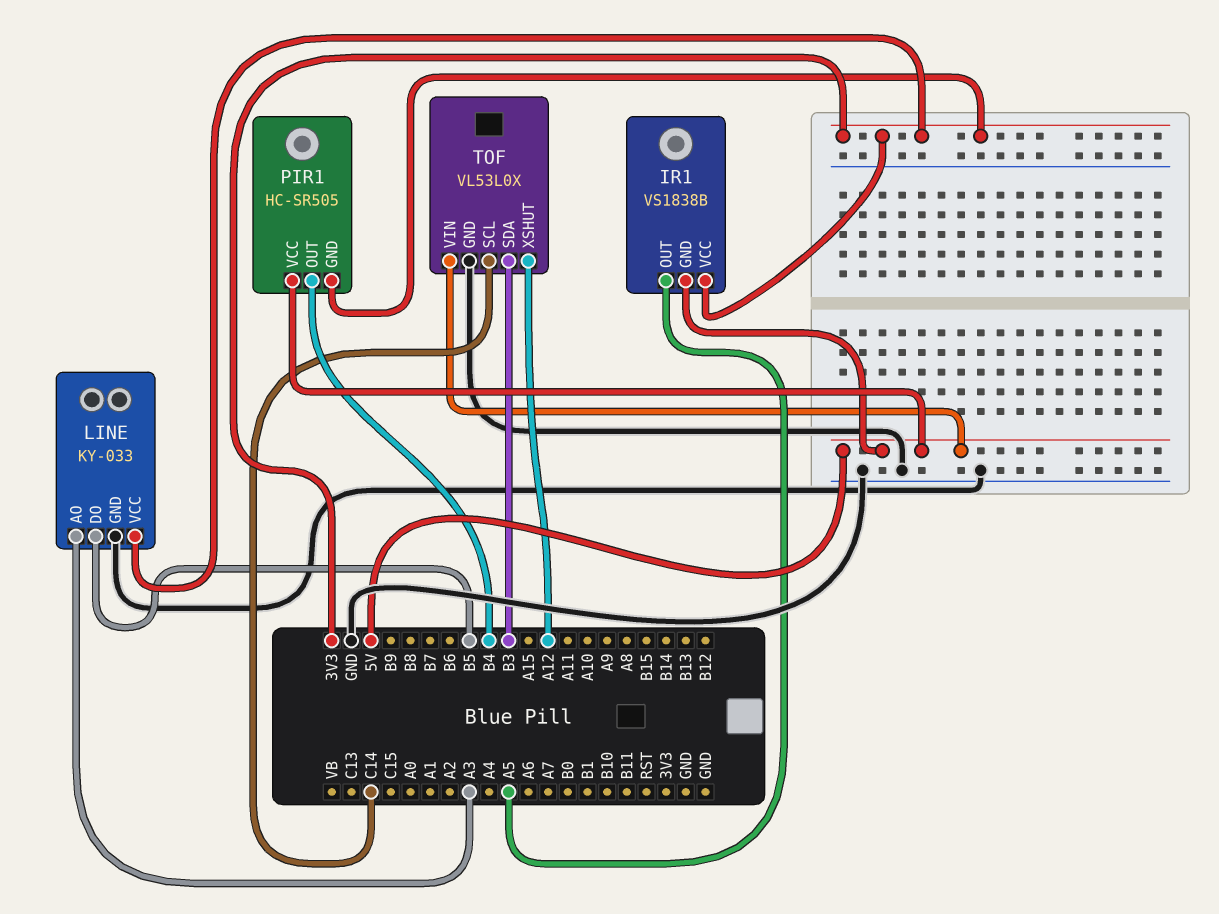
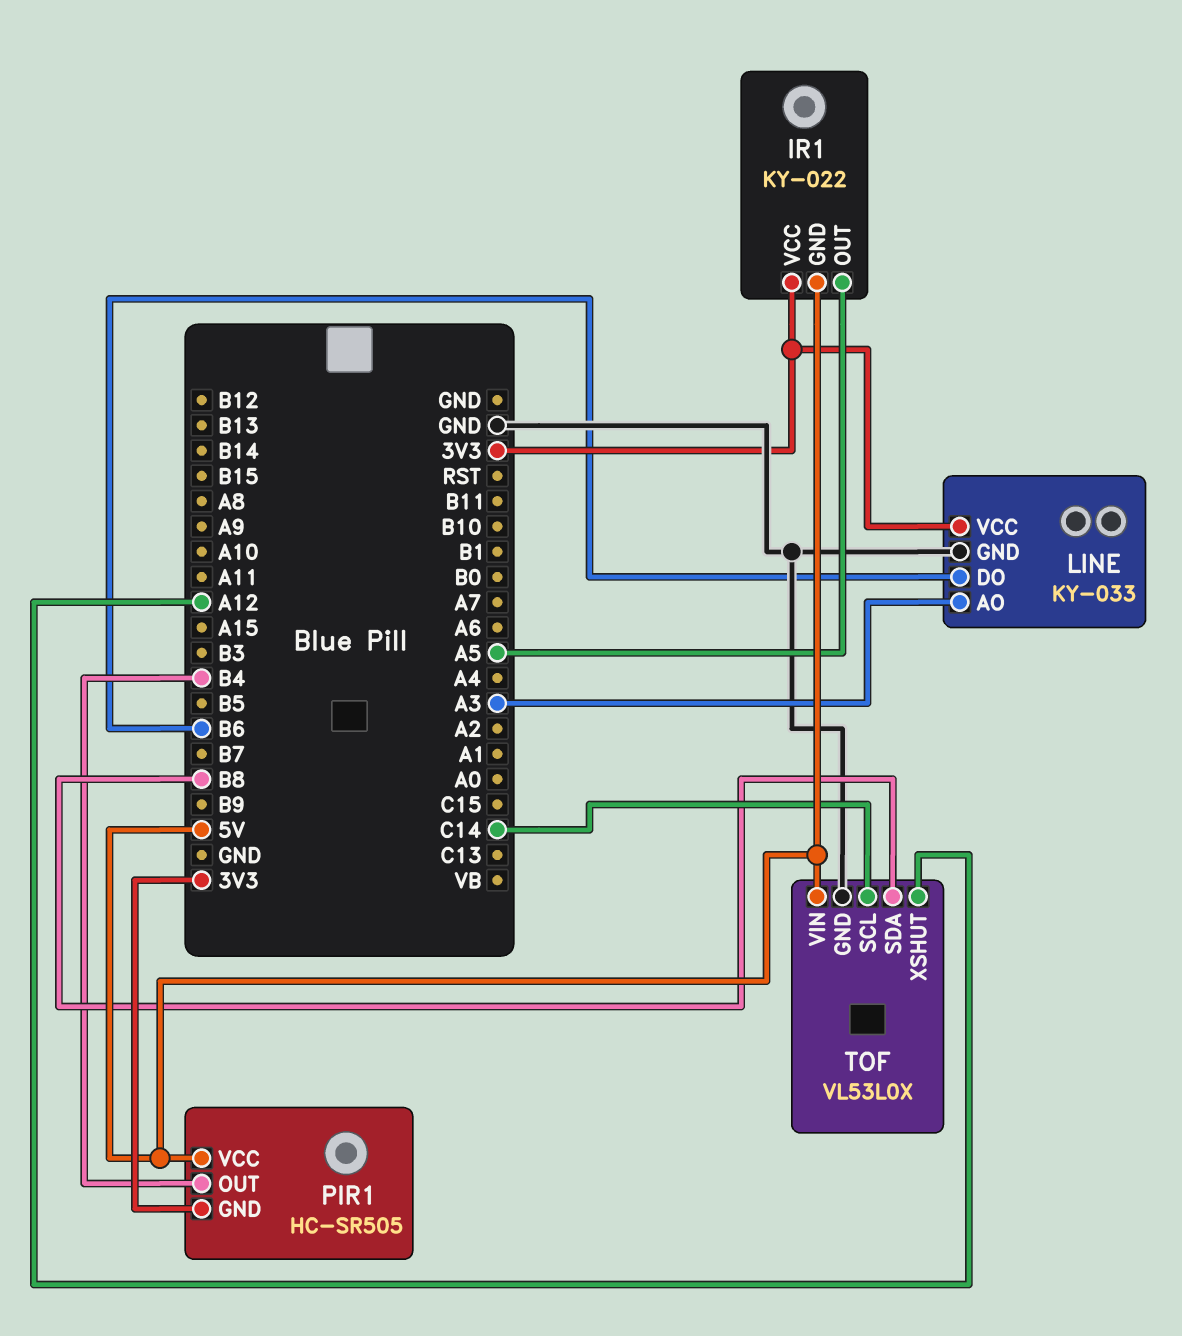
IR1: VS1838B -> KY-022
LINE pin DO: B5 -> B6
TOF pin SDA: B3 -> B8

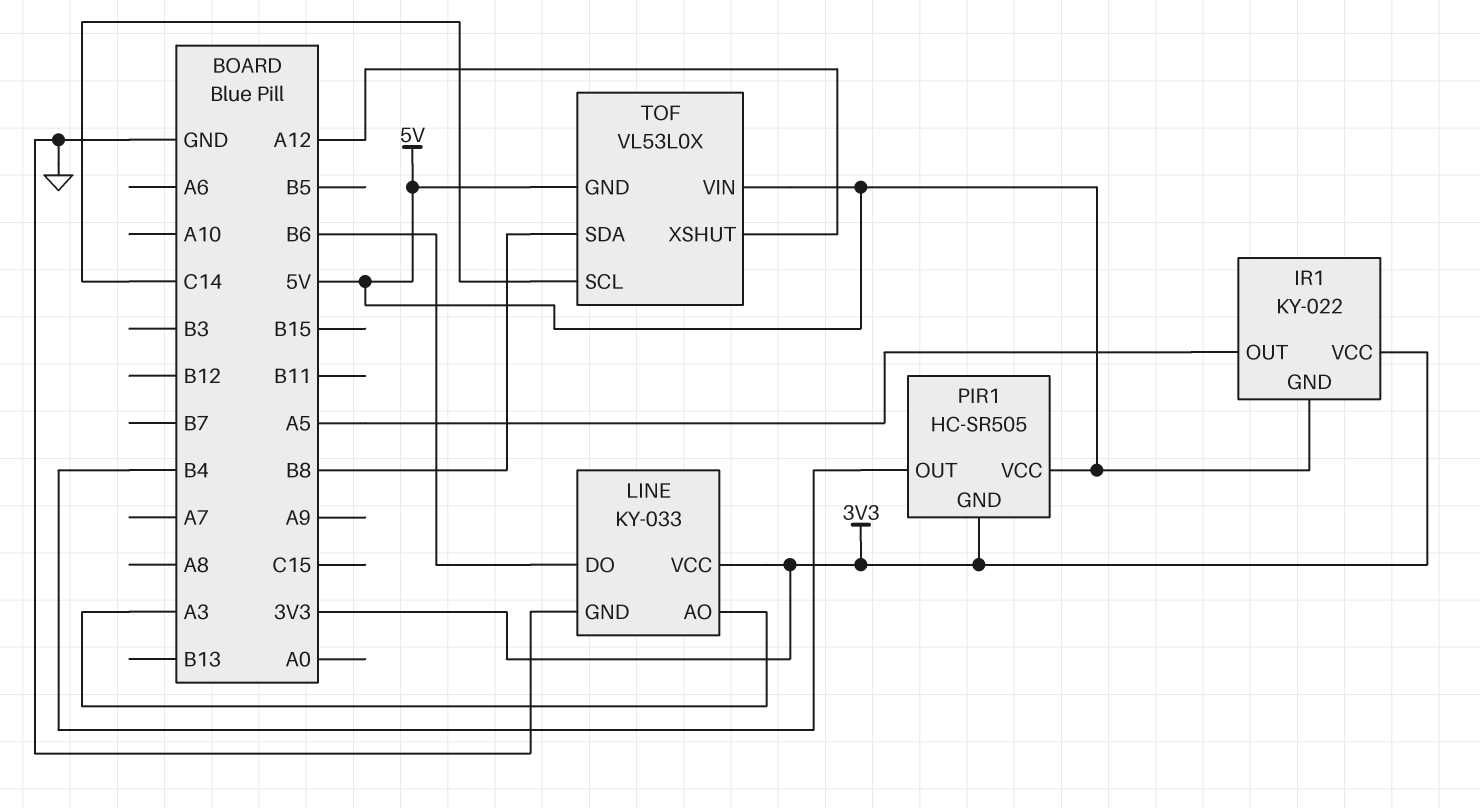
TOF pin GND: GND -> 5V

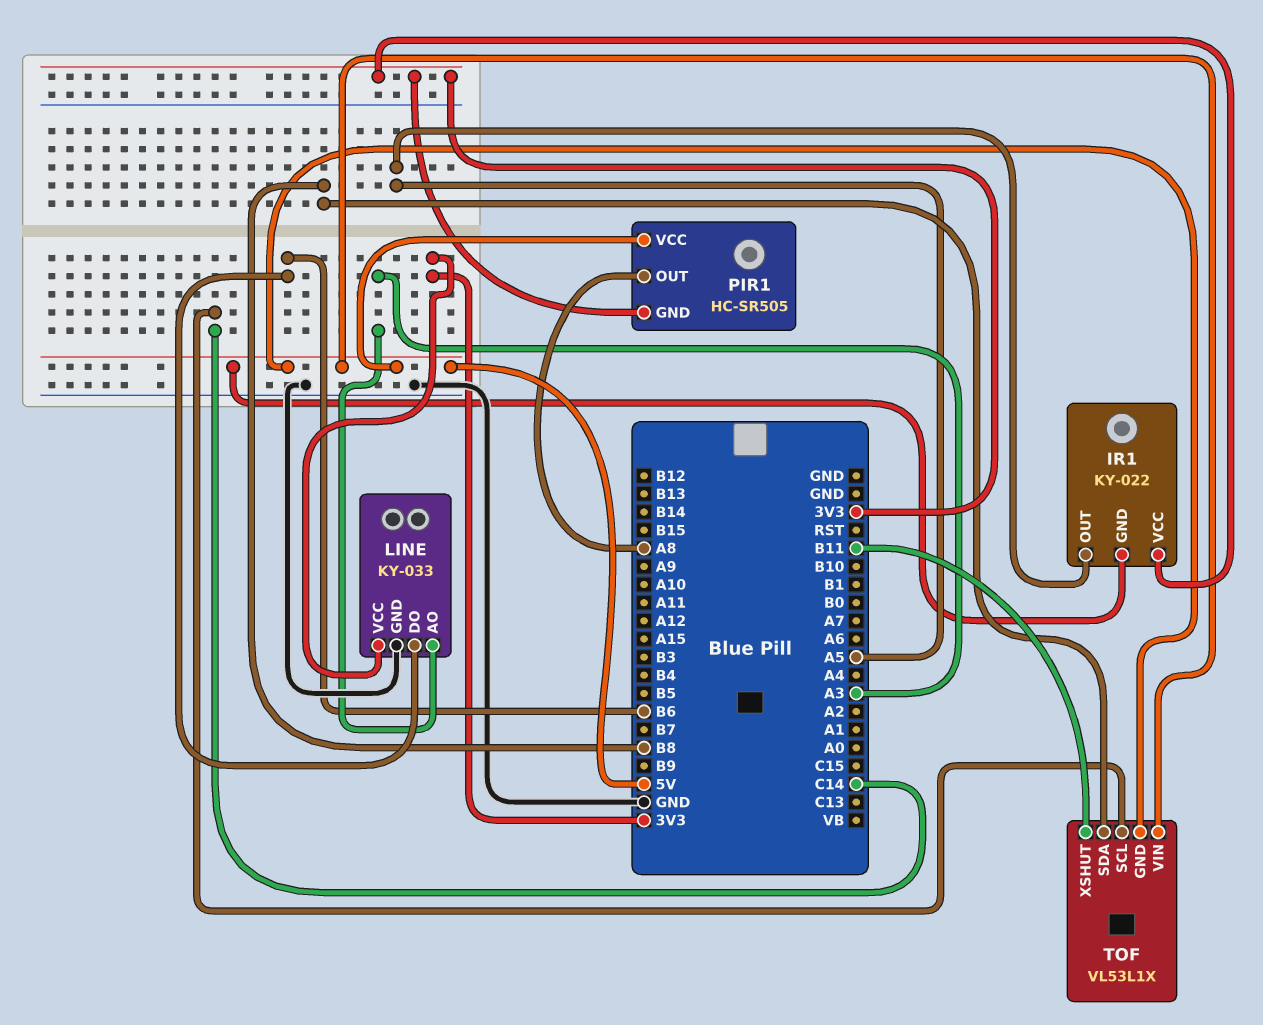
PIR1 pin OUT: B4 -> A8
TOF: VL53L0X -> VL53L1X
TOF pin XSHUT: A12 -> B11

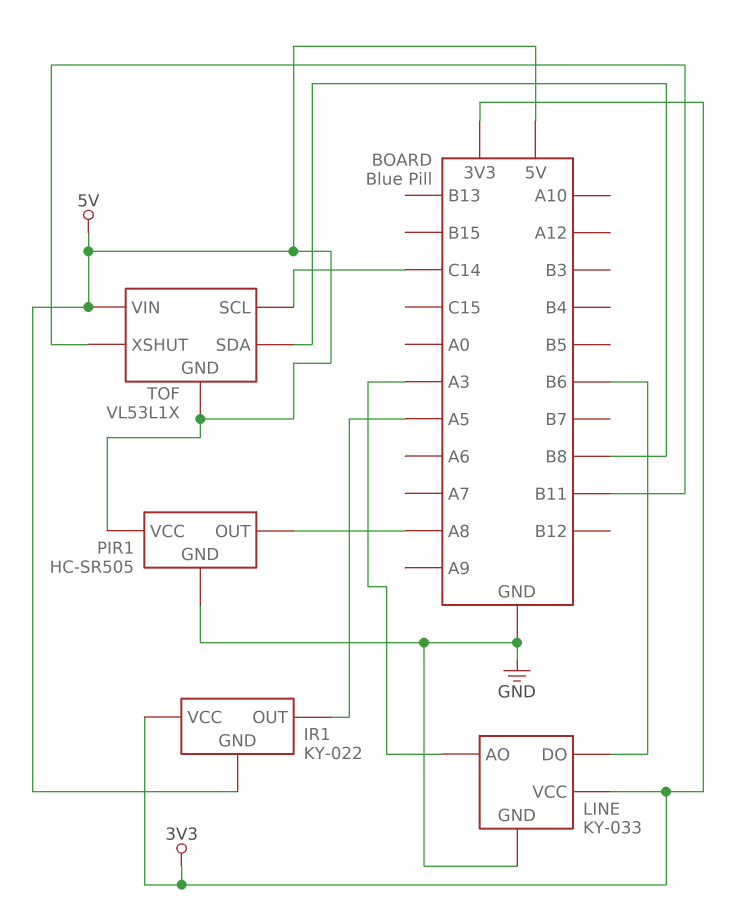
PIR1 pin GND: 3V3 -> GND

